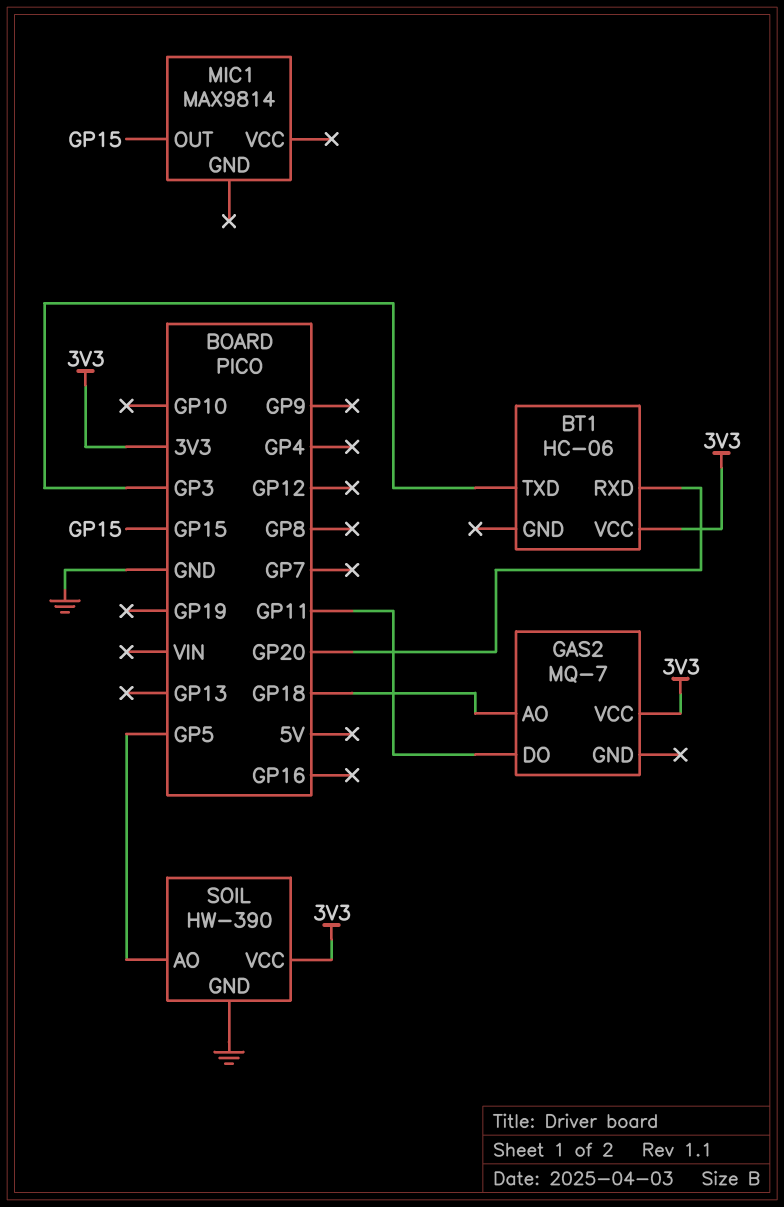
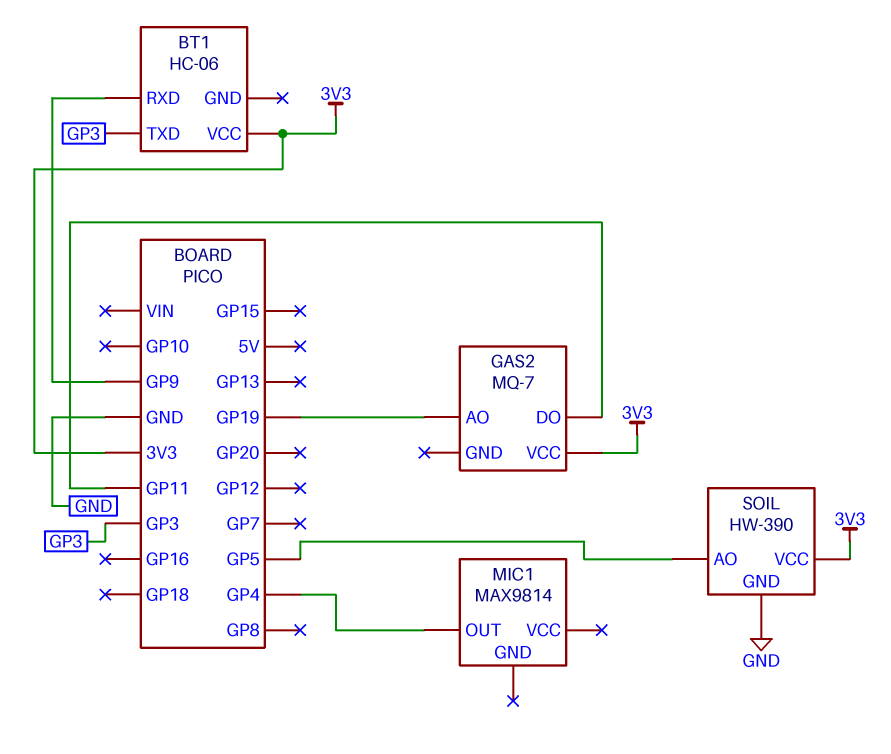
BT1 pin RXD: GP20 -> GP9
GAS2 pin AO: GP18 -> GP19
MIC1 pin OUT: GP15 -> GP4

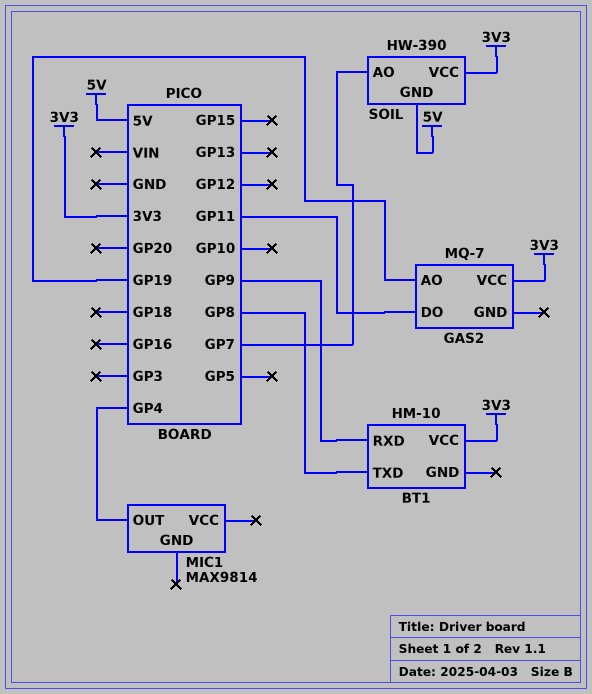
BT1: HC-06 -> HM-10
BT1 pin TXD: GP3 -> GP8
SOIL pin AO: GP5 -> GP7
SOIL pin GND: GND -> 5V

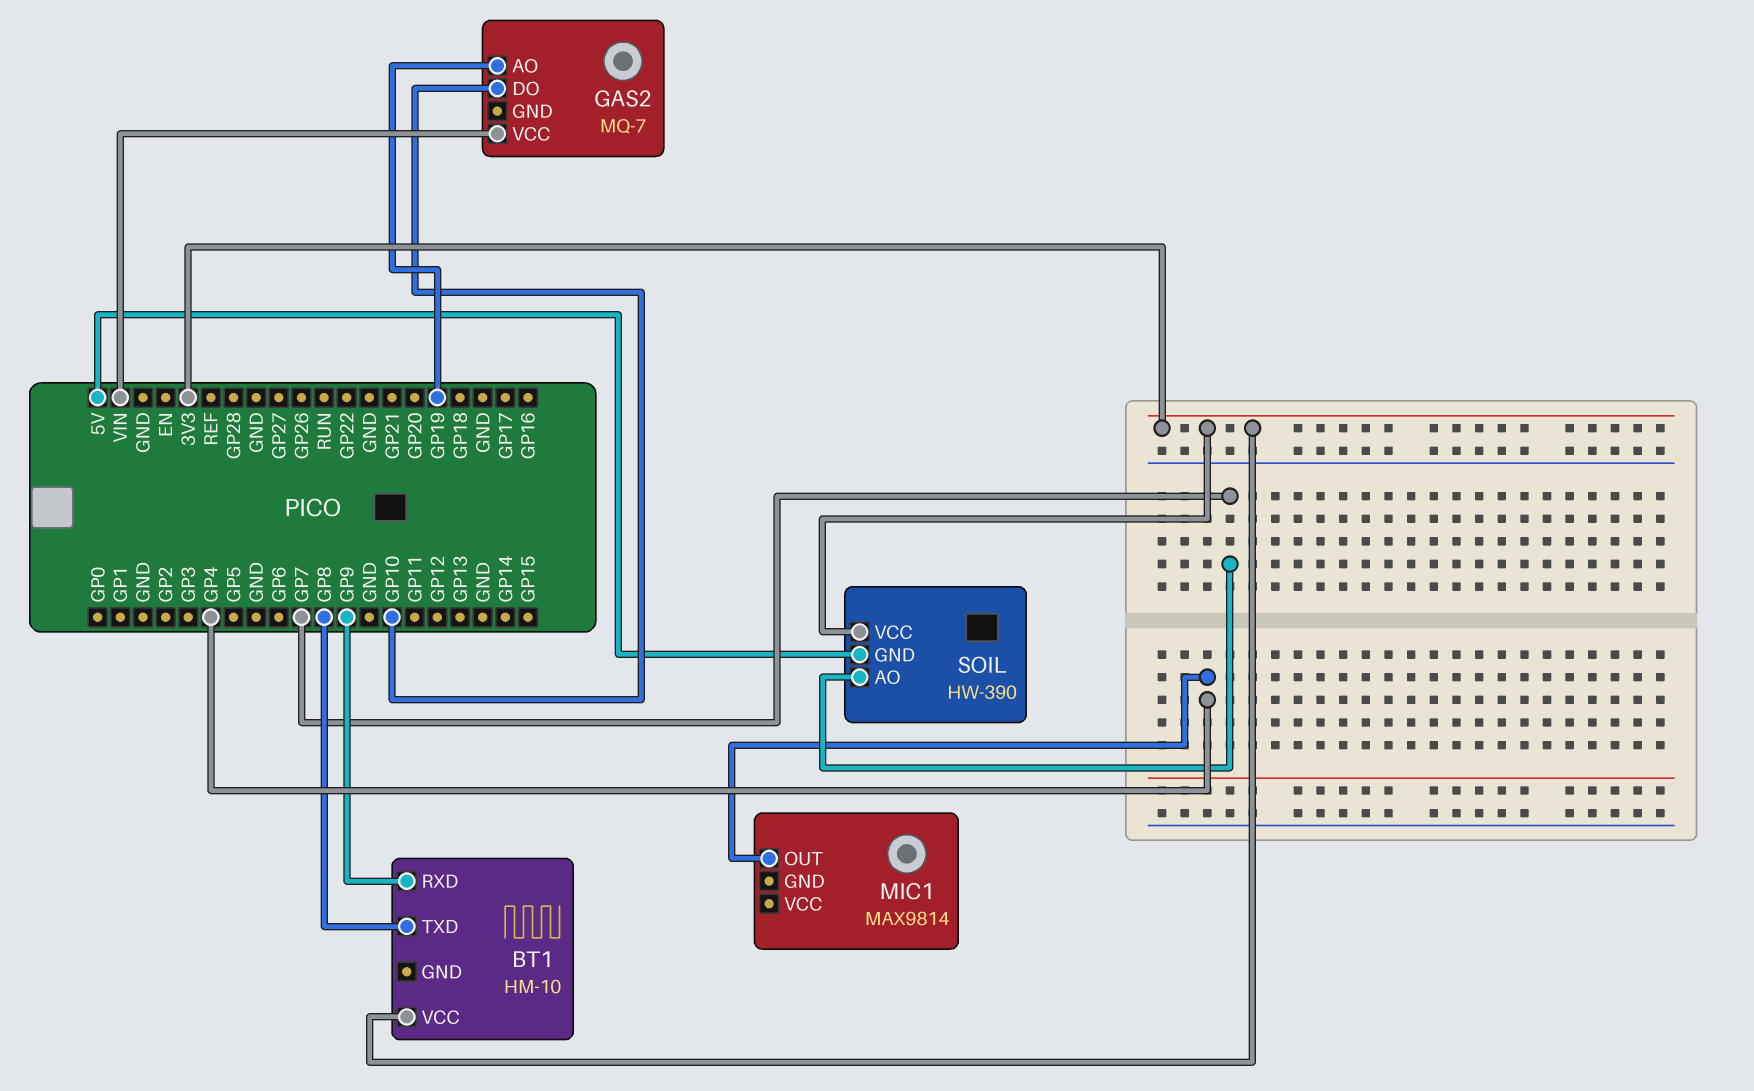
GAS2 pin DO: GP11 -> GP10
GAS2 pin VCC: 3V3 -> VIN

